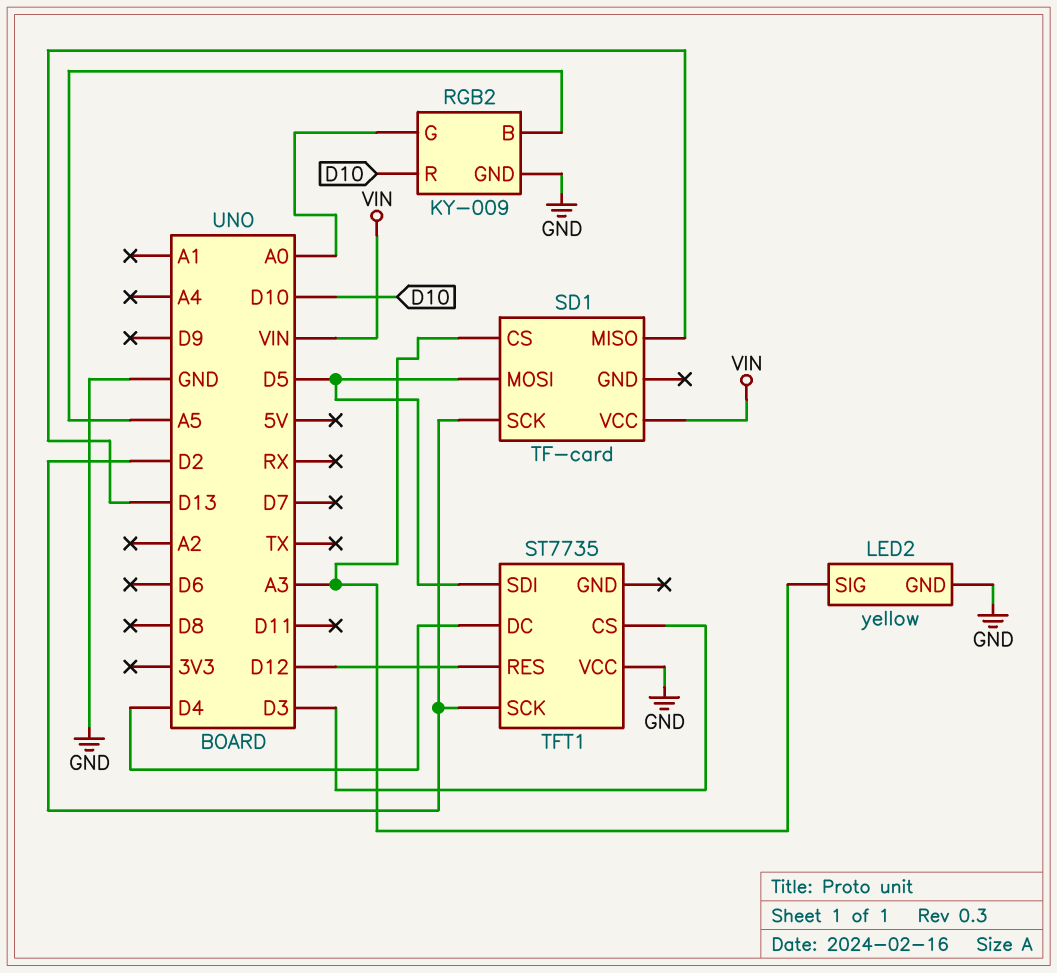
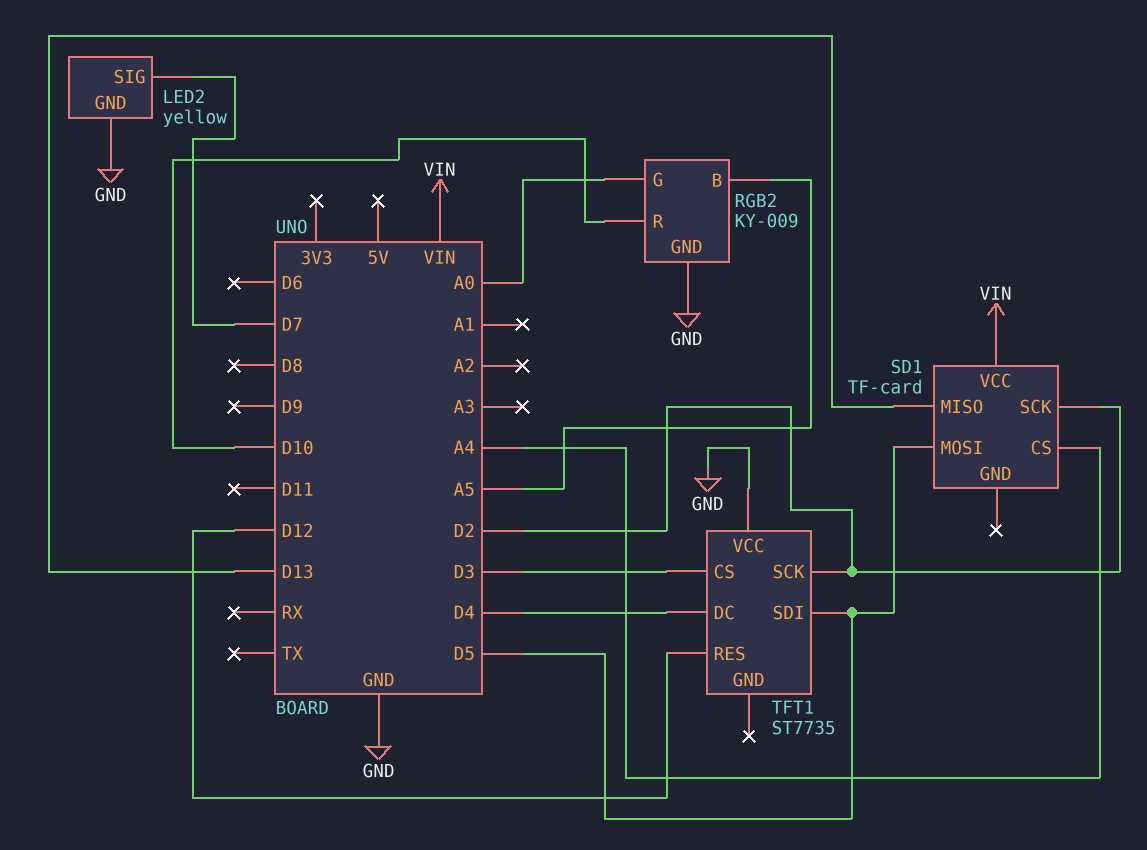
LED2 pin SIG: A3 -> D7
SD1 pin CS: A3 -> A4

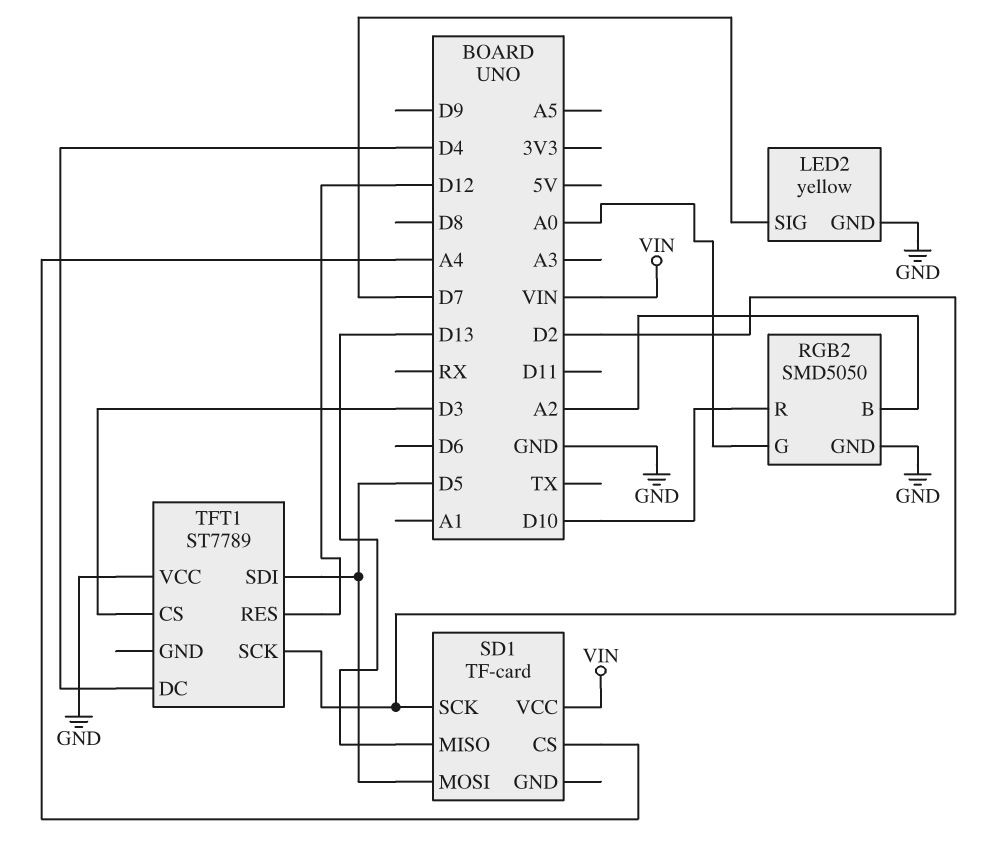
RGB2: KY-009 -> SMD5050
RGB2 pin B: A5 -> A2
TFT1: ST7735 -> ST7789

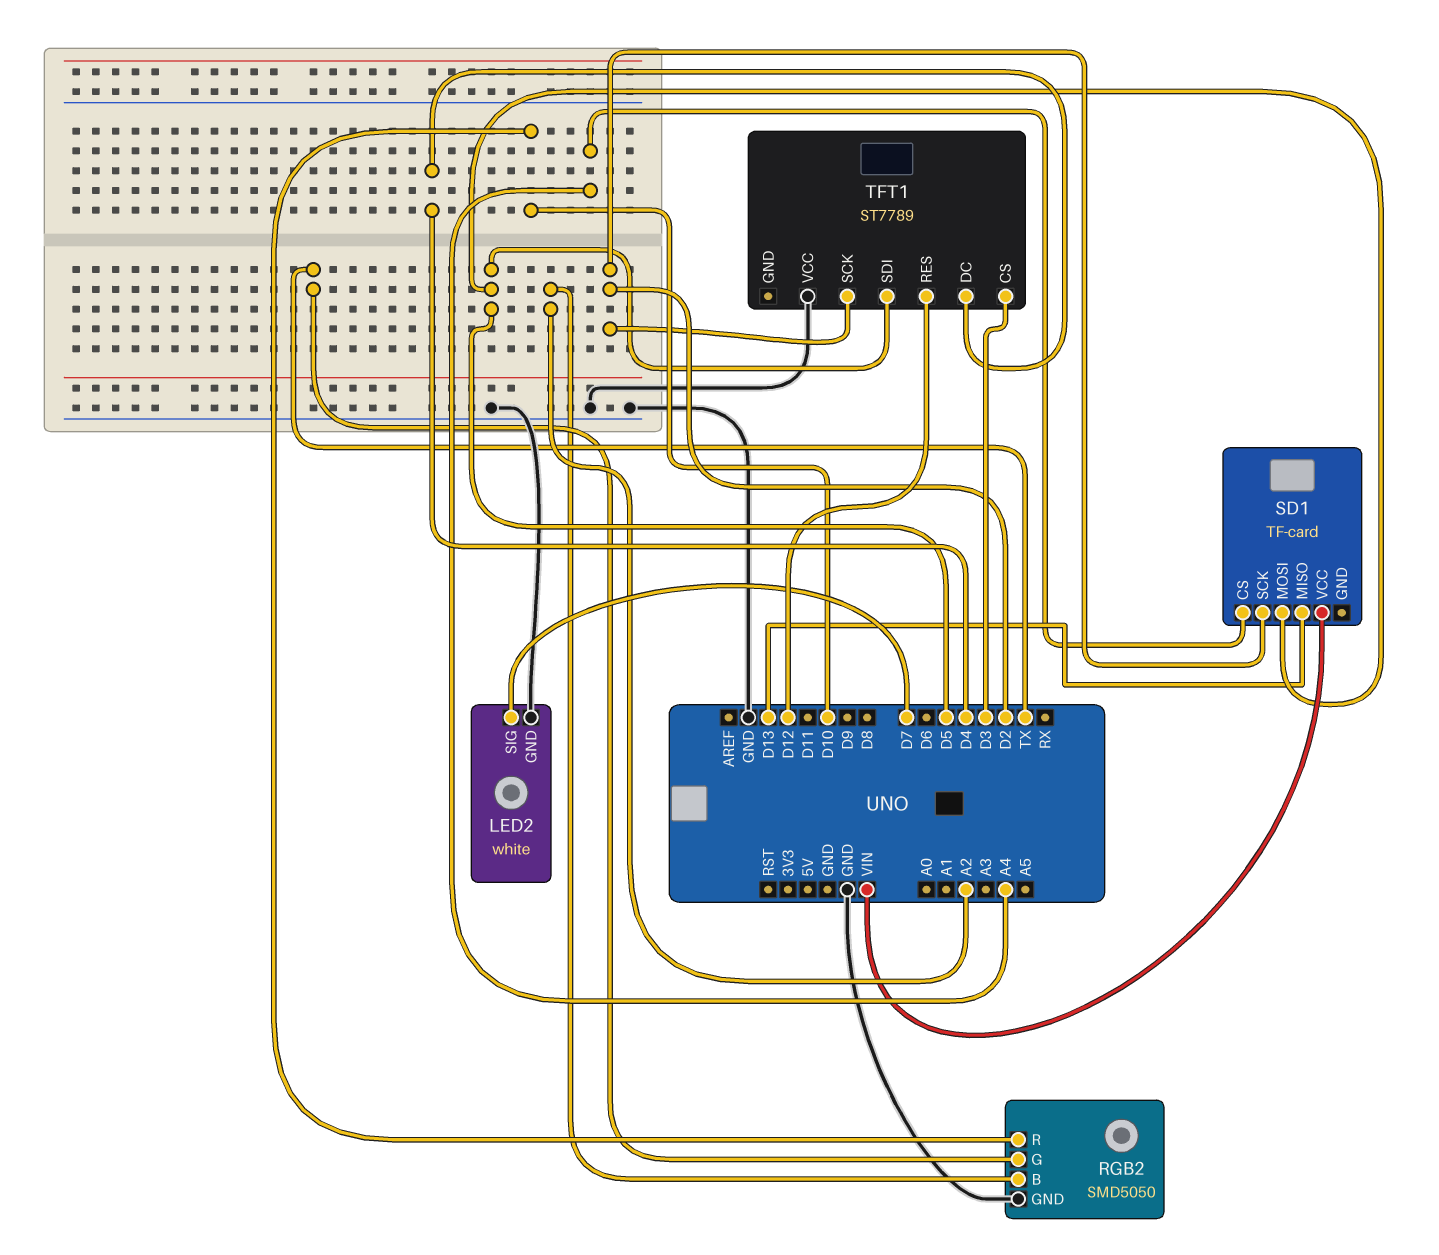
LED2: yellow -> white
RGB2 pin G: A0 -> TX

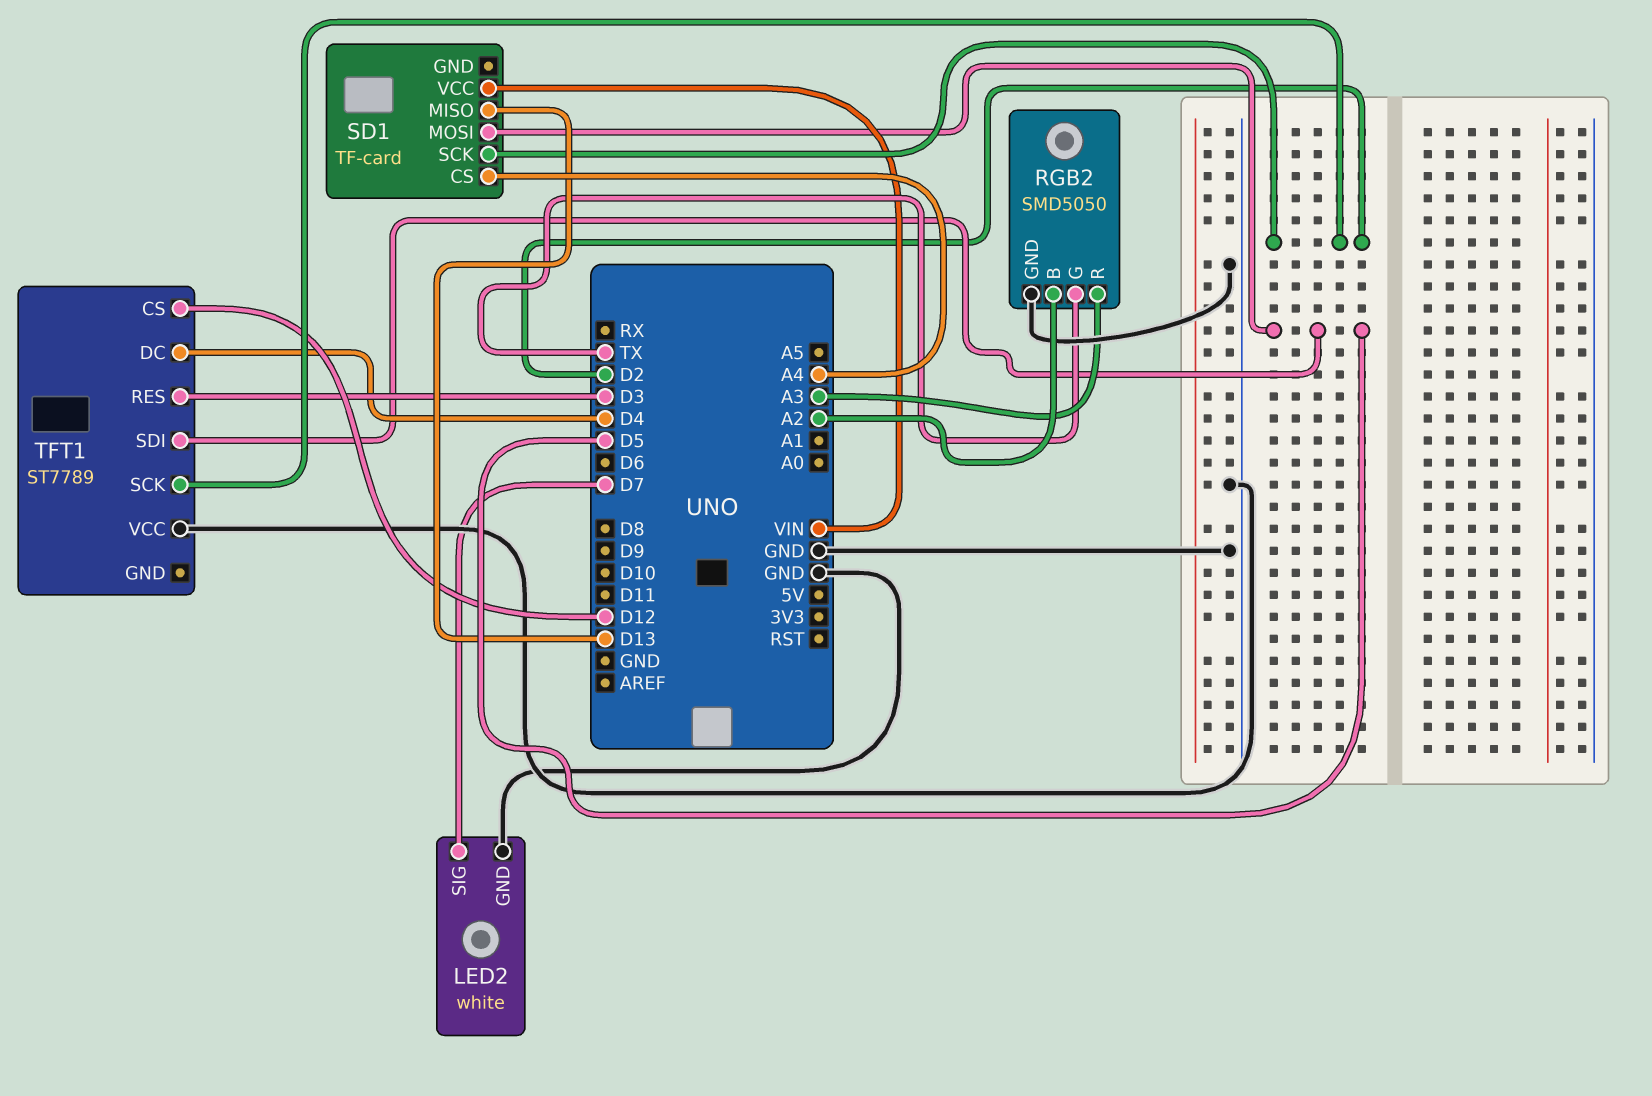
RGB2 pin R: D10 -> A3
TFT1 pin CS: D3 -> D12
TFT1 pin RES: D12 -> D3

